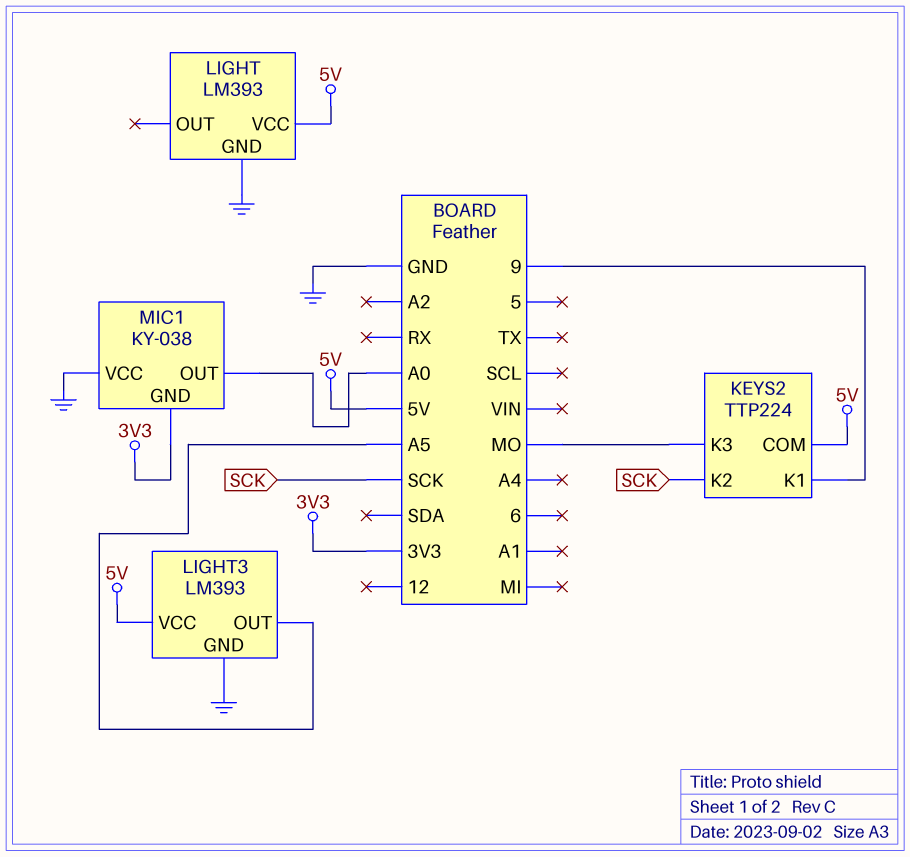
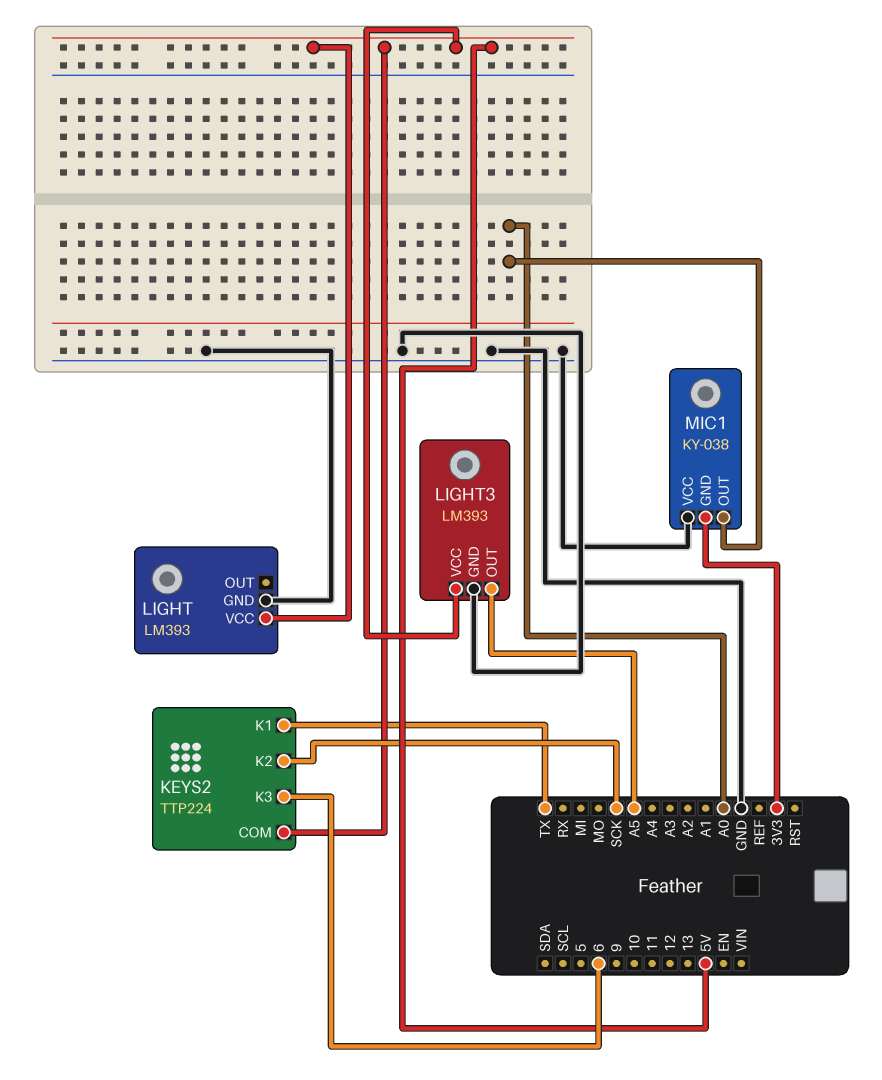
KEYS2 pin K1: 9 -> TX
KEYS2 pin K3: MO -> 6

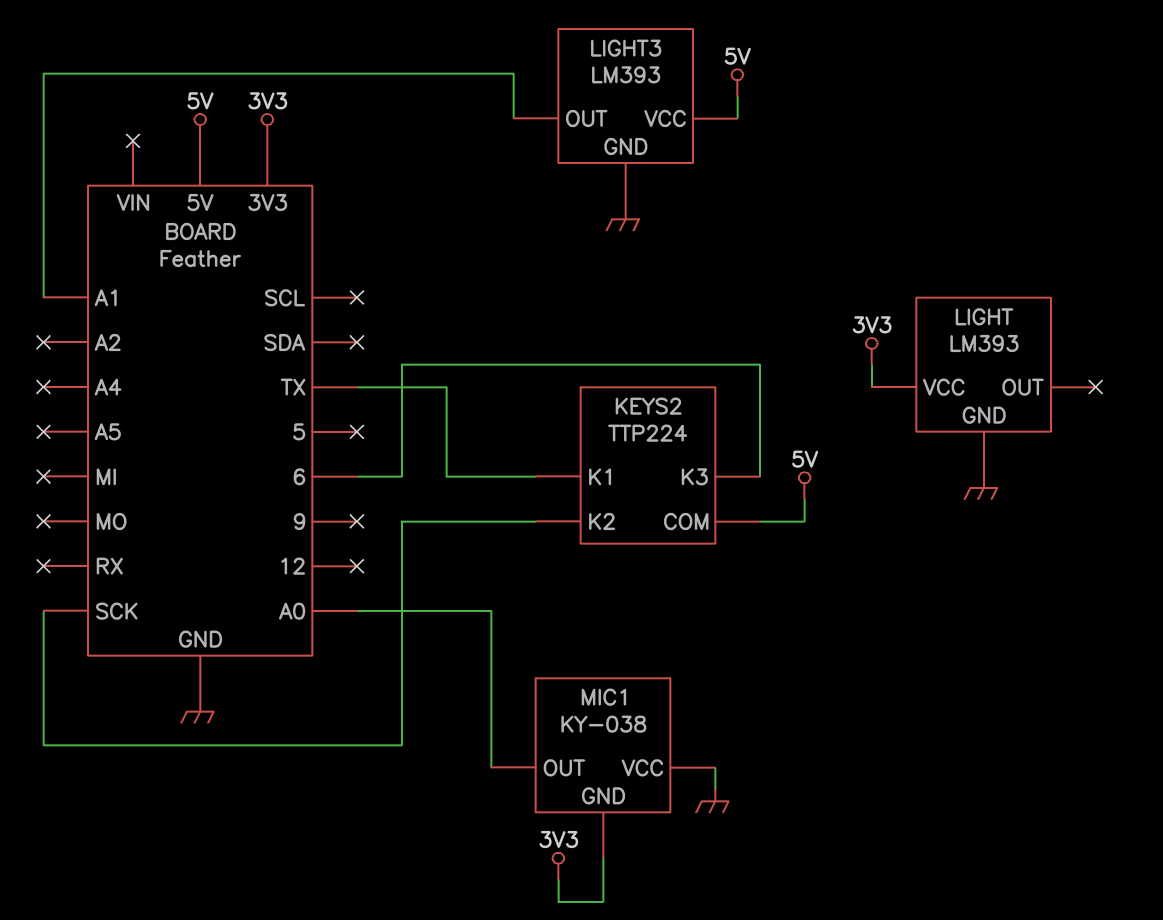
LIGHT pin VCC: 5V -> 3V3
LIGHT3 pin OUT: A5 -> A1

